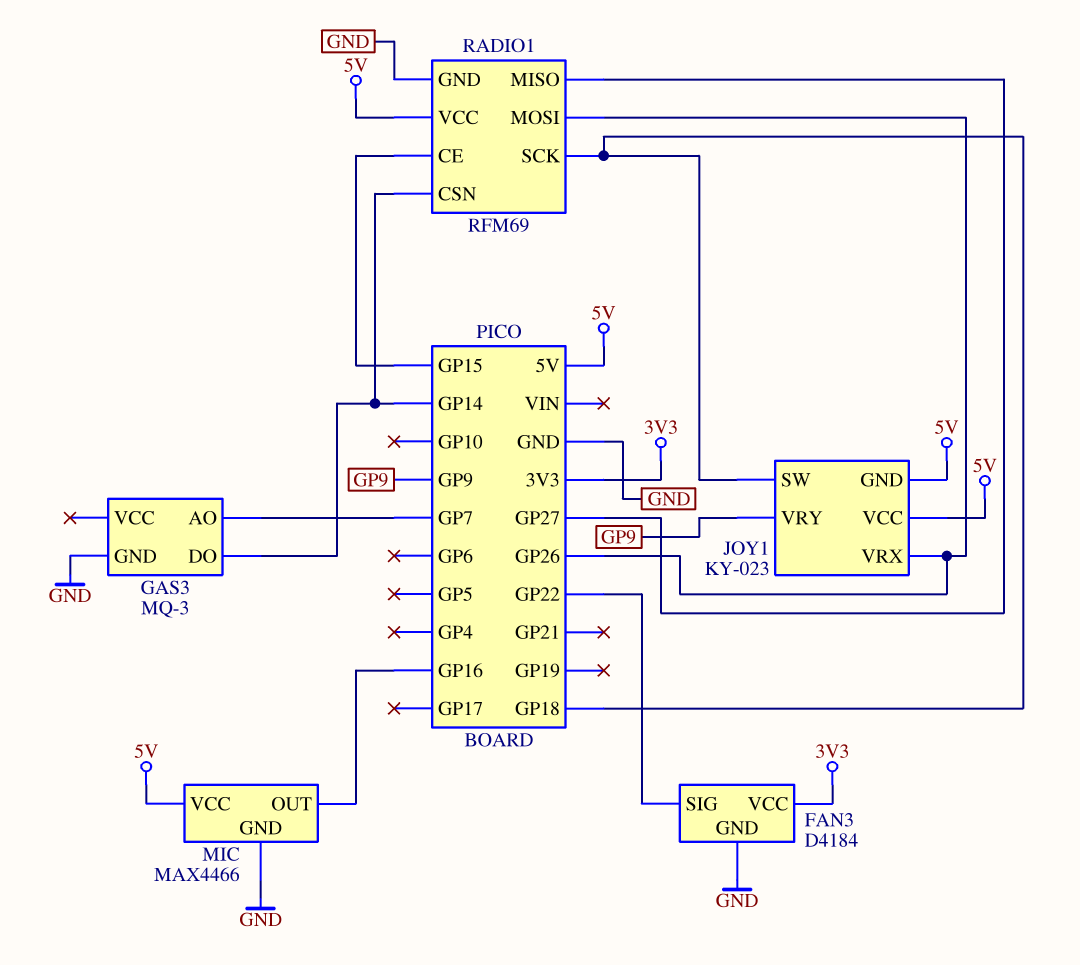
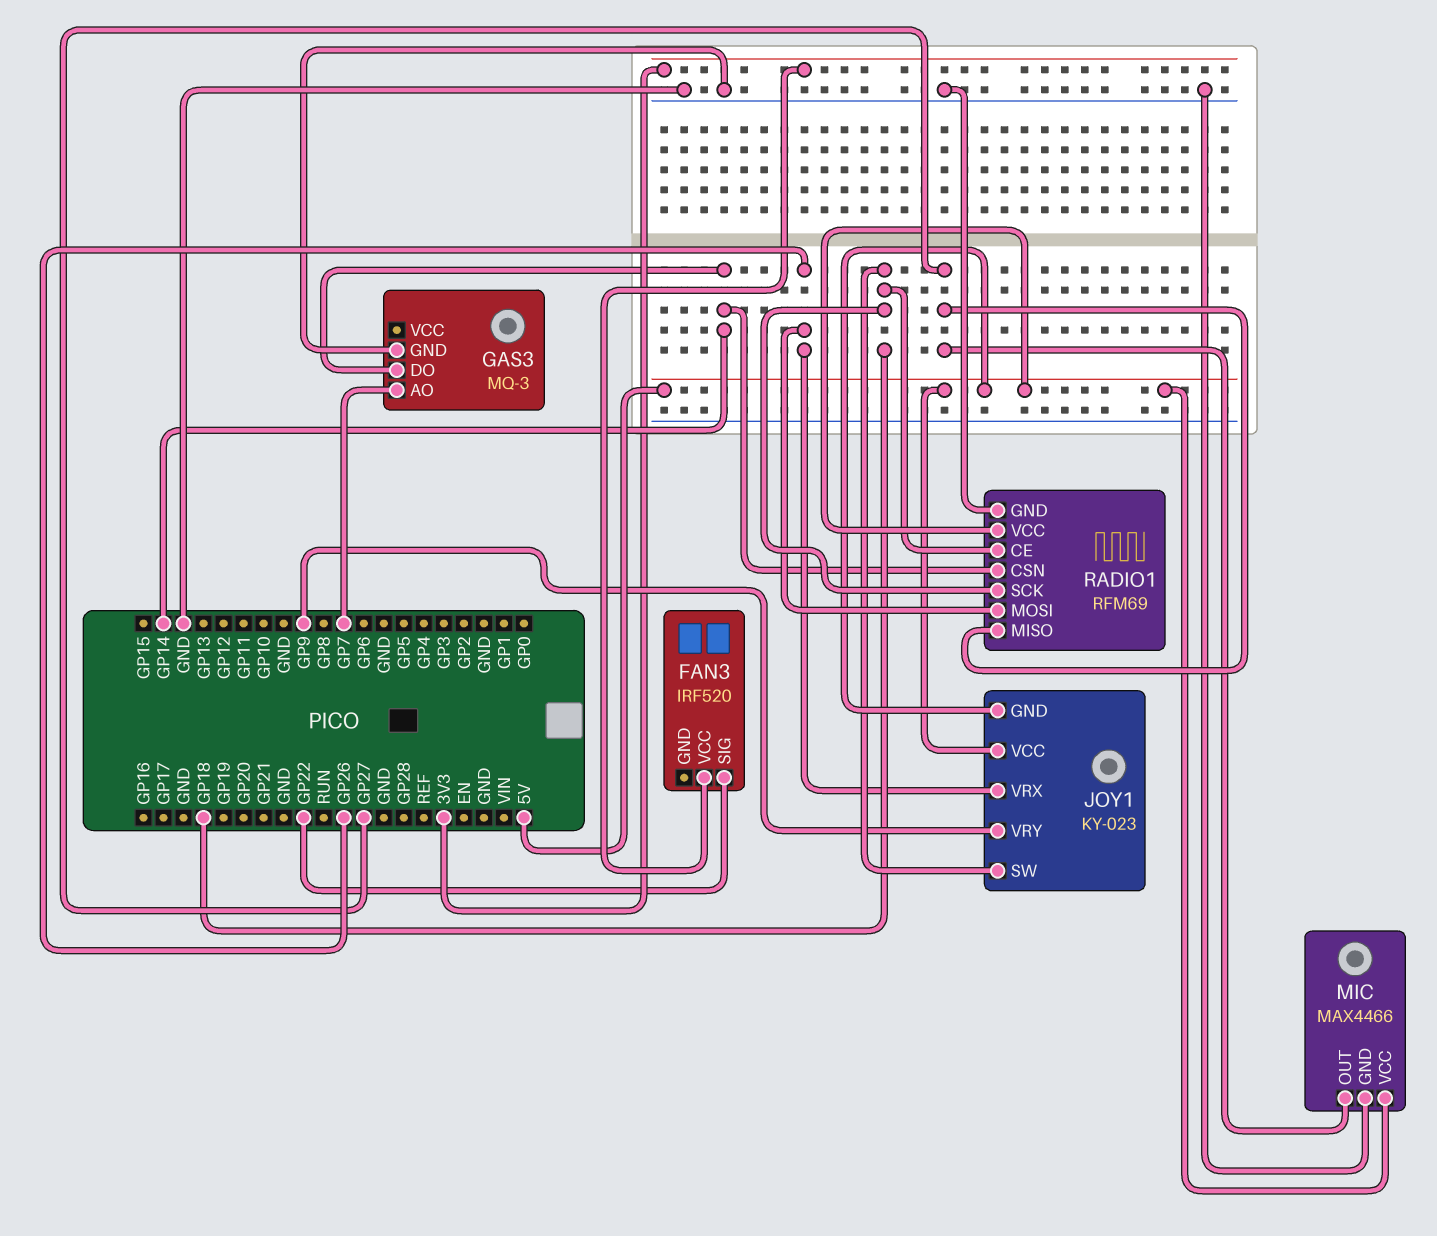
FAN3: D4184 -> IRF520
FAN3 pin GND: GND -> none
MIC pin OUT: GP16 -> GP27
RADIO1 pin CE: GP15 -> GP18

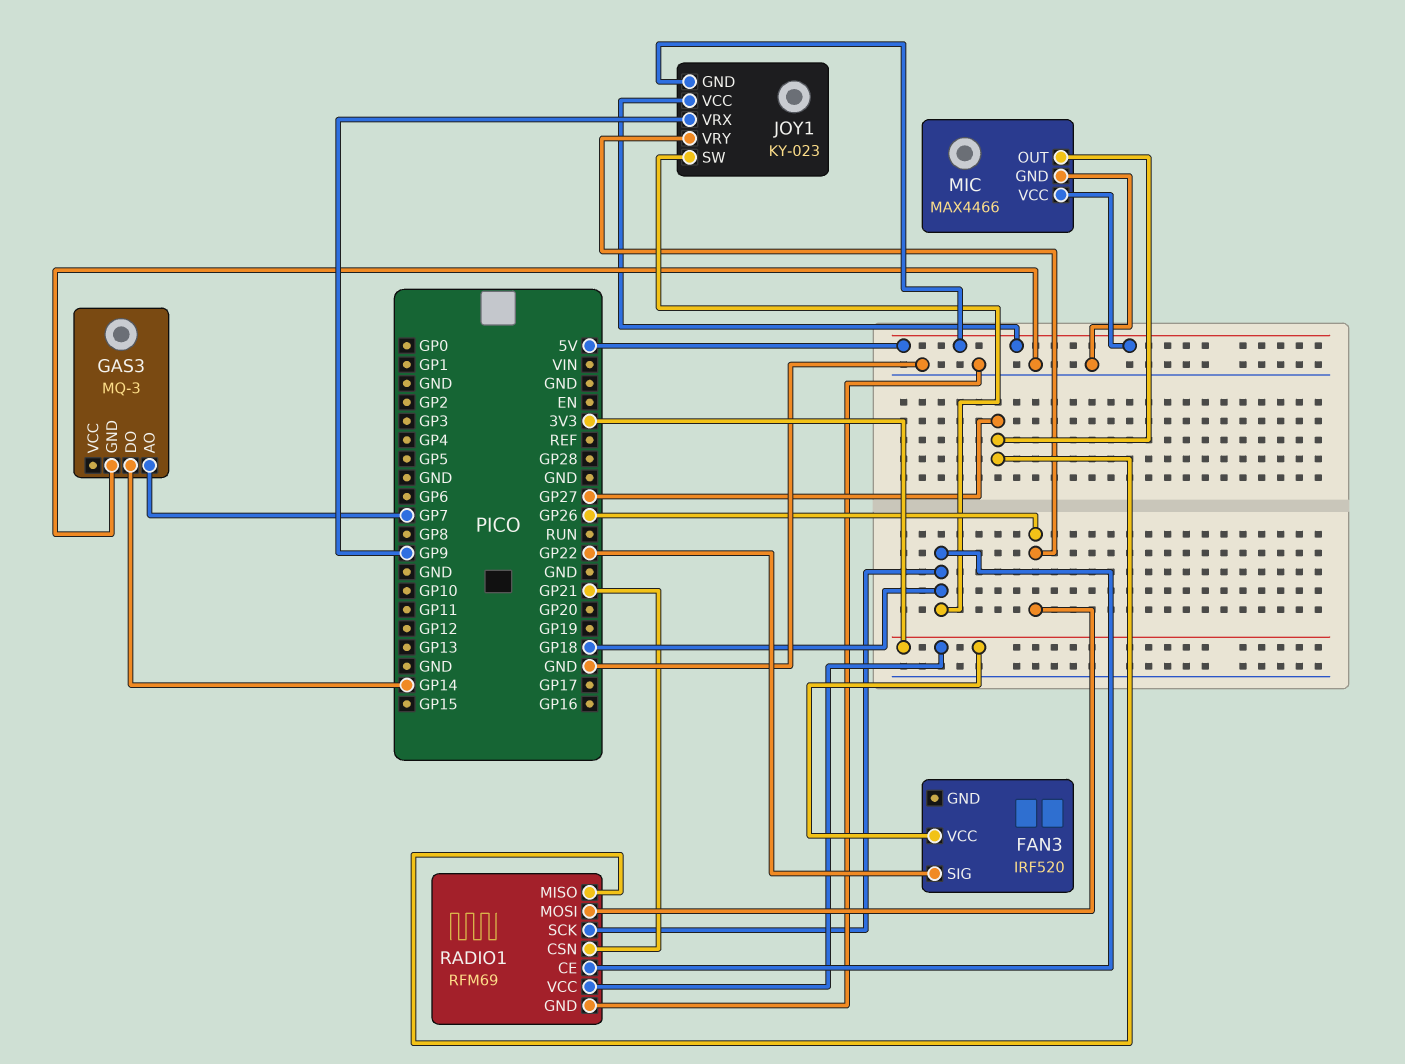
JOY1 pin VRX: GP26 -> GP9
JOY1 pin VRY: GP9 -> GP26
RADIO1 pin CSN: GP14 -> GP21
RADIO1 pin VCC: 5V -> 3V3

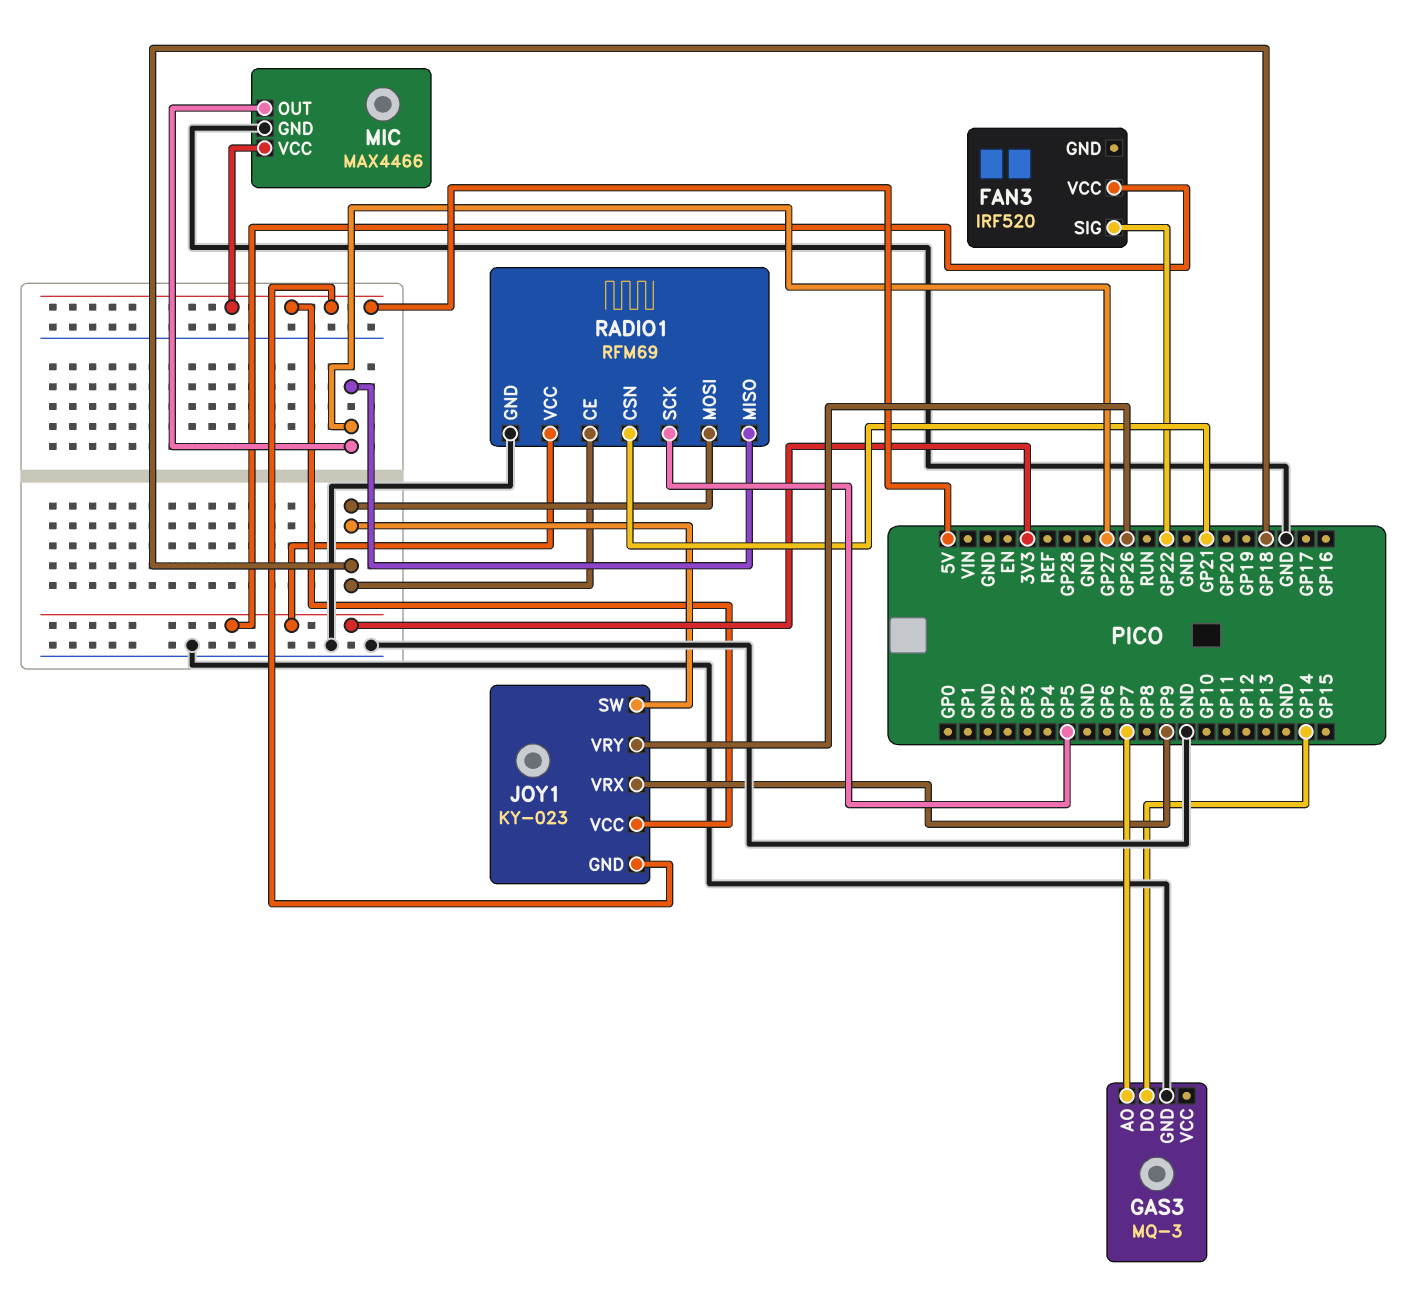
RADIO1 pin MOSI: GP26 -> GP18
RADIO1 pin SCK: GP18 -> GP5

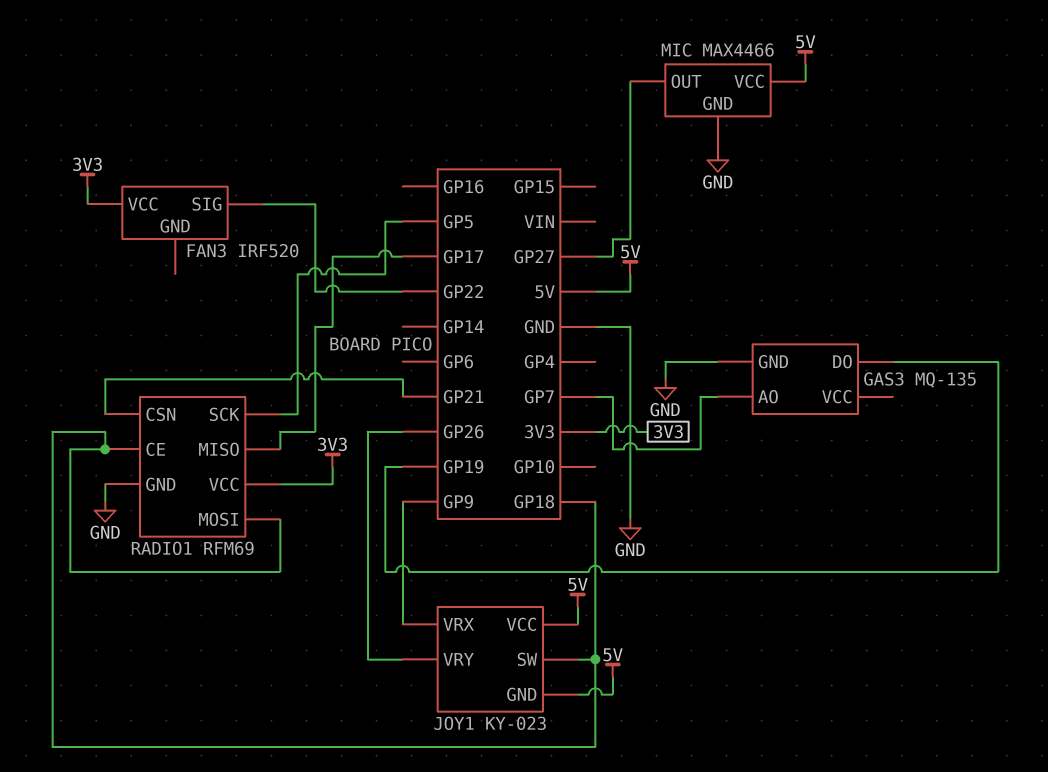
GAS3: MQ-3 -> MQ-135
GAS3 pin DO: GP14 -> GP19
RADIO1 pin MISO: GP27 -> GP17

